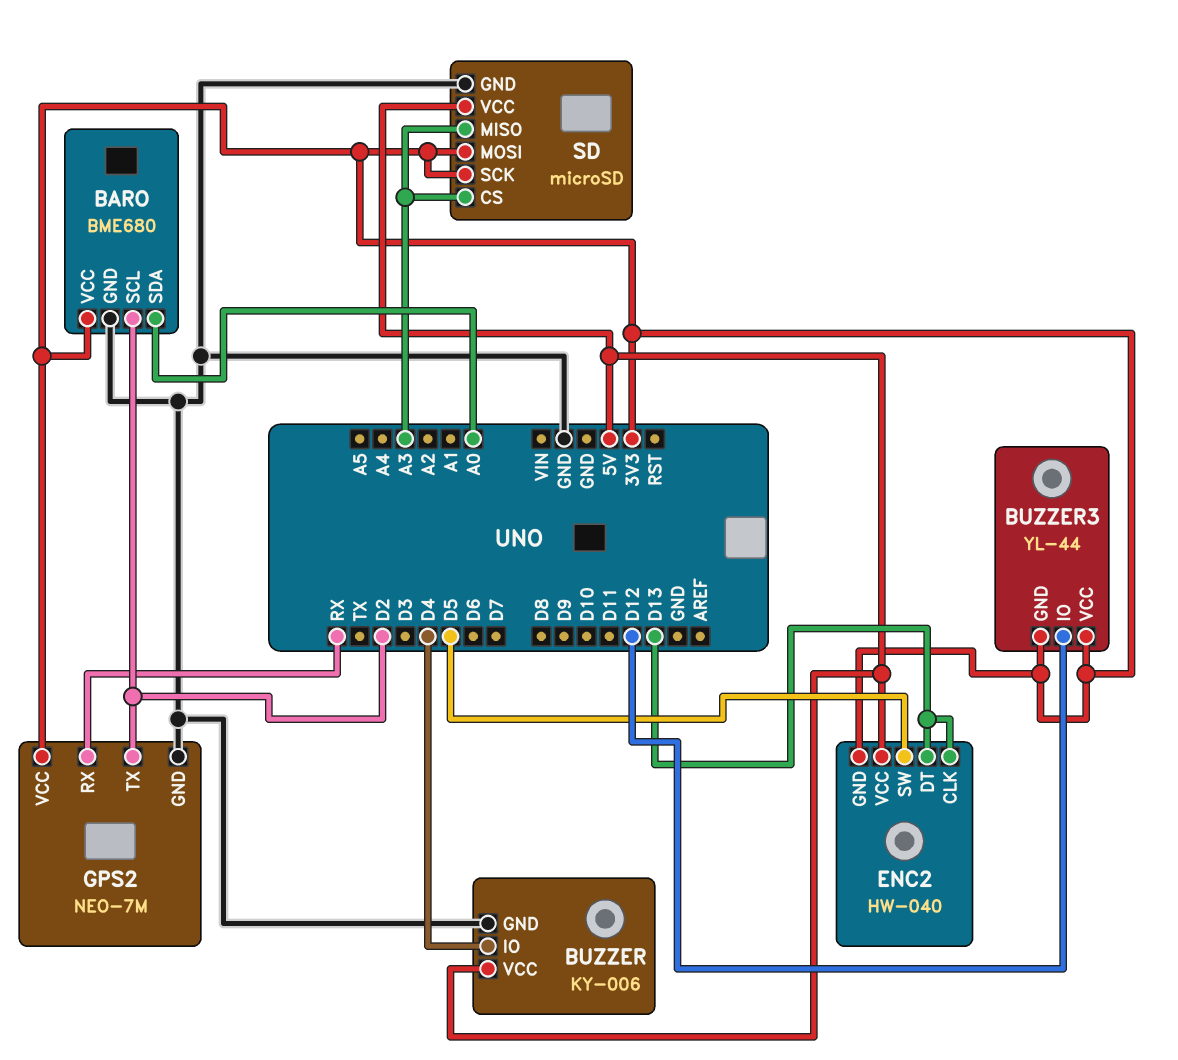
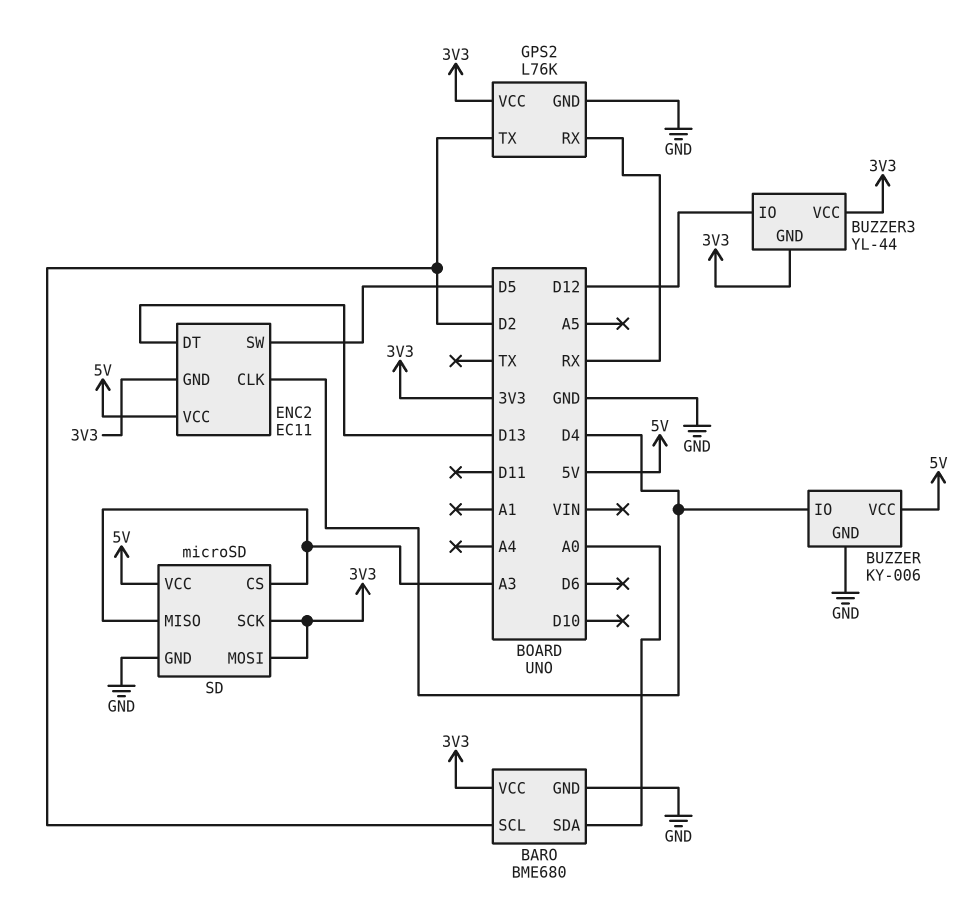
ENC2: HW-040 -> EC11
ENC2 pin CLK: D13 -> D4
GPS2: NEO-7M -> L76K

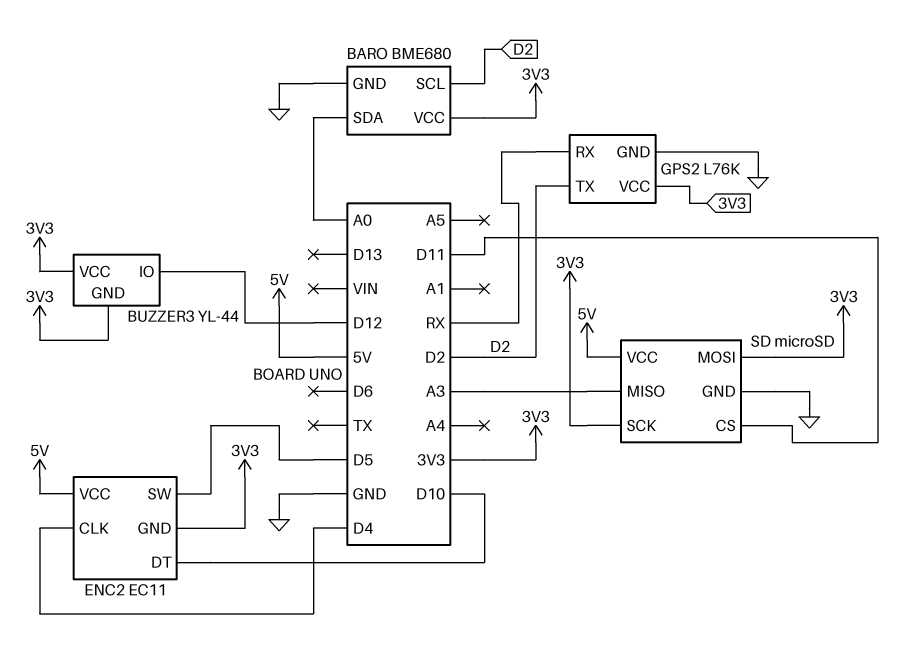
BUZZER: KY-006 -> none
BUZZER pin GND: GND -> none
BUZZER pin IO: D4 -> none
BUZZER pin VCC: 5V -> none
ENC2 pin DT: D13 -> D10
SD pin CS: A3 -> D11

